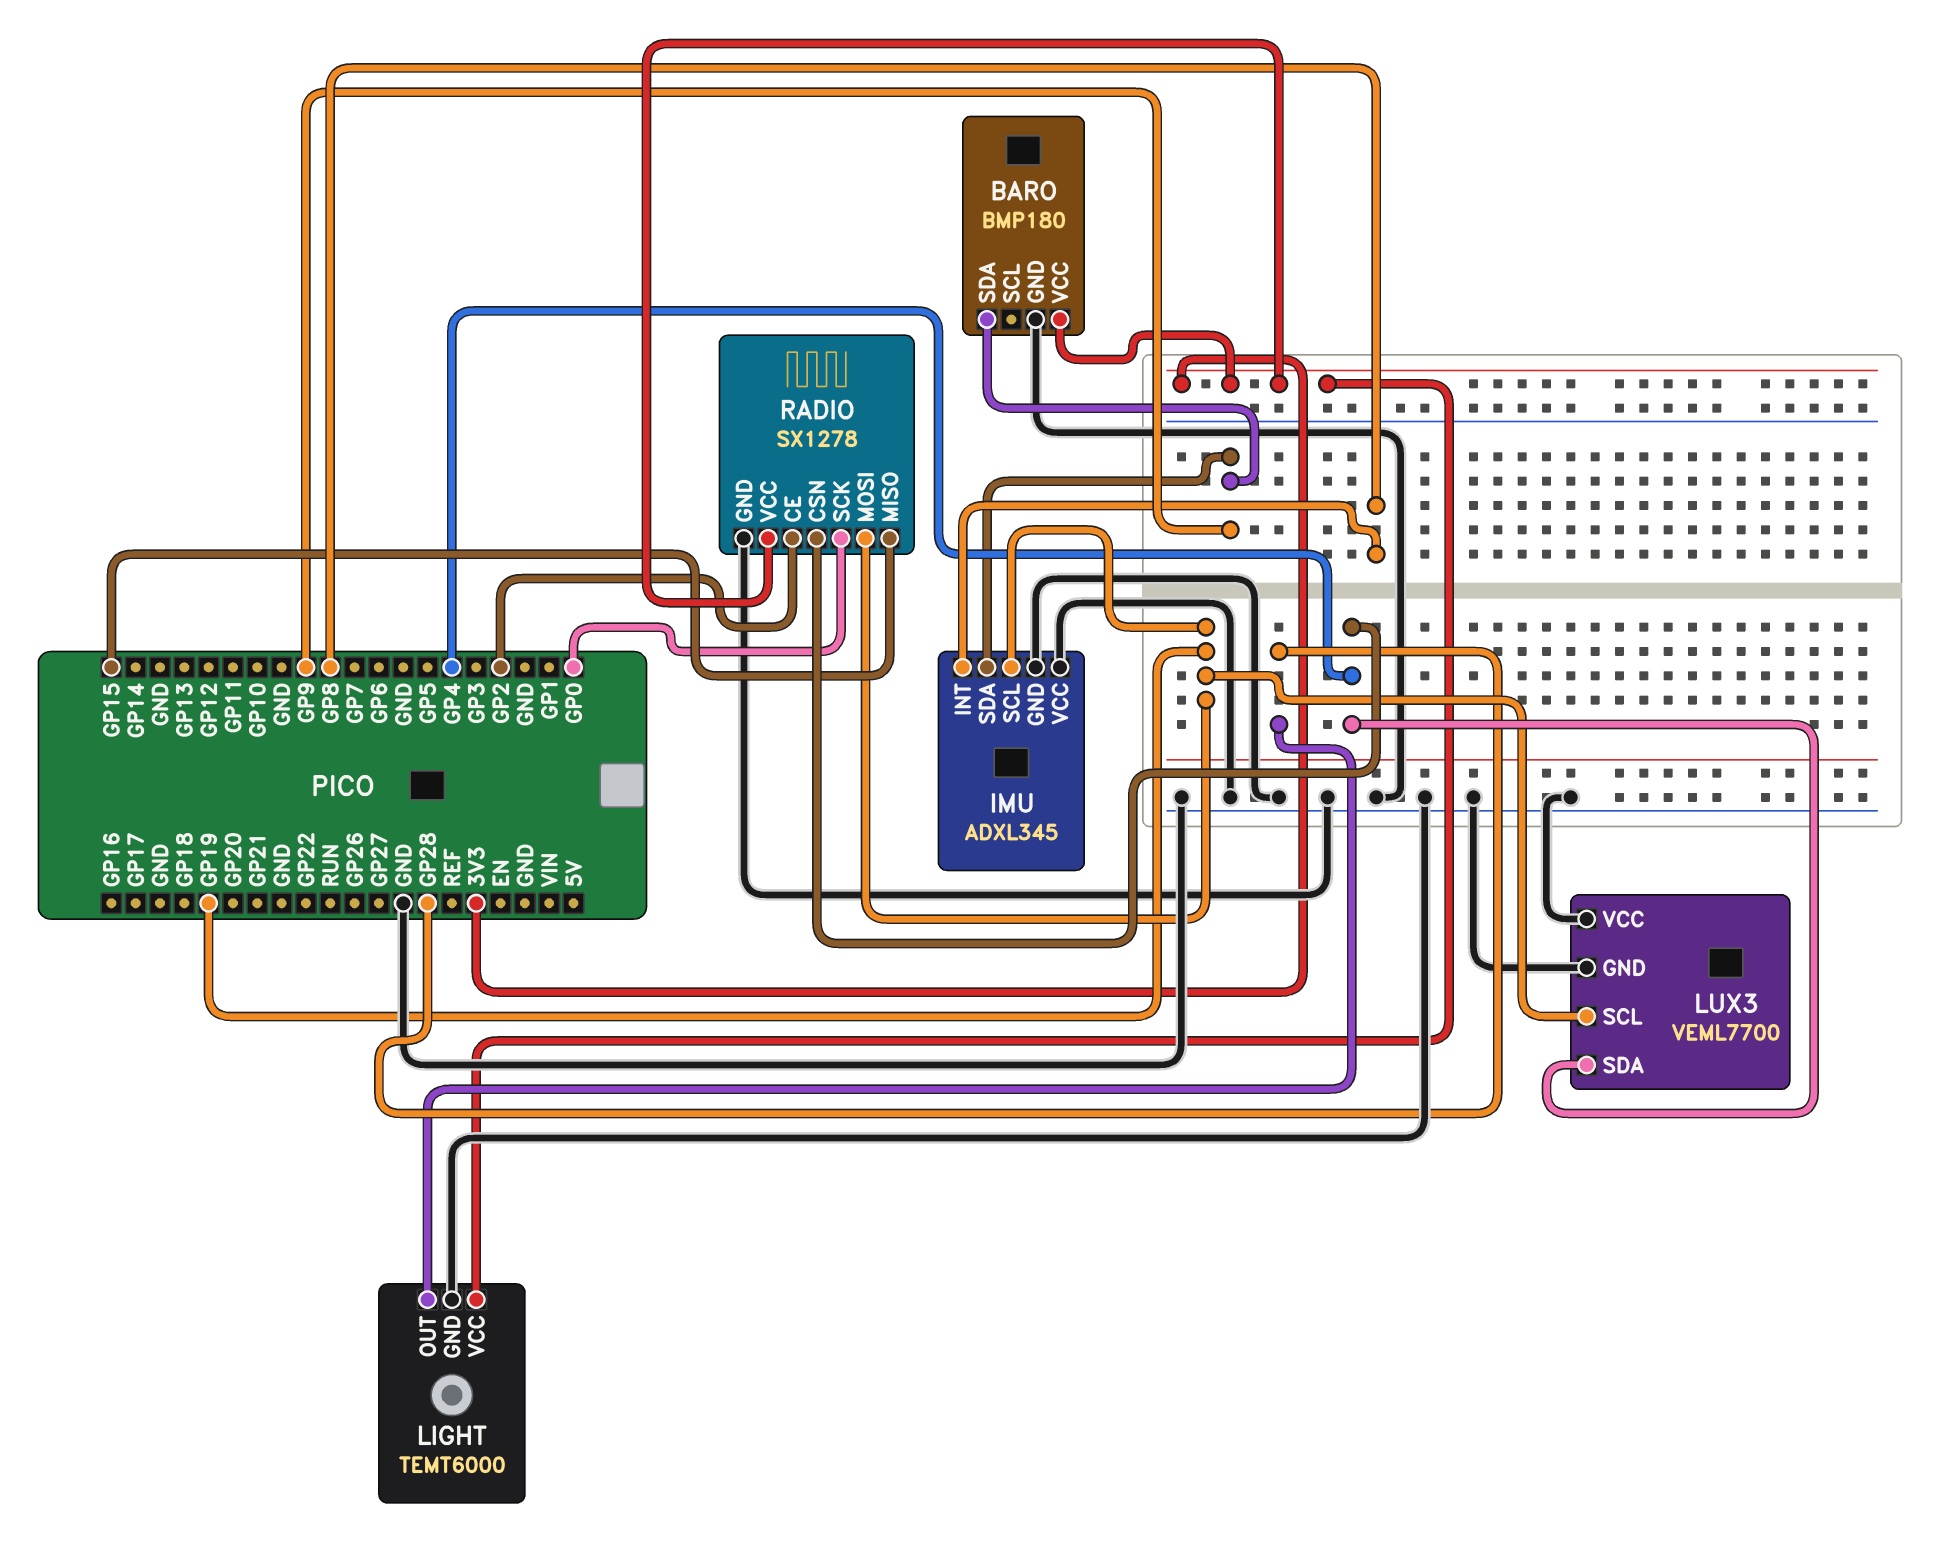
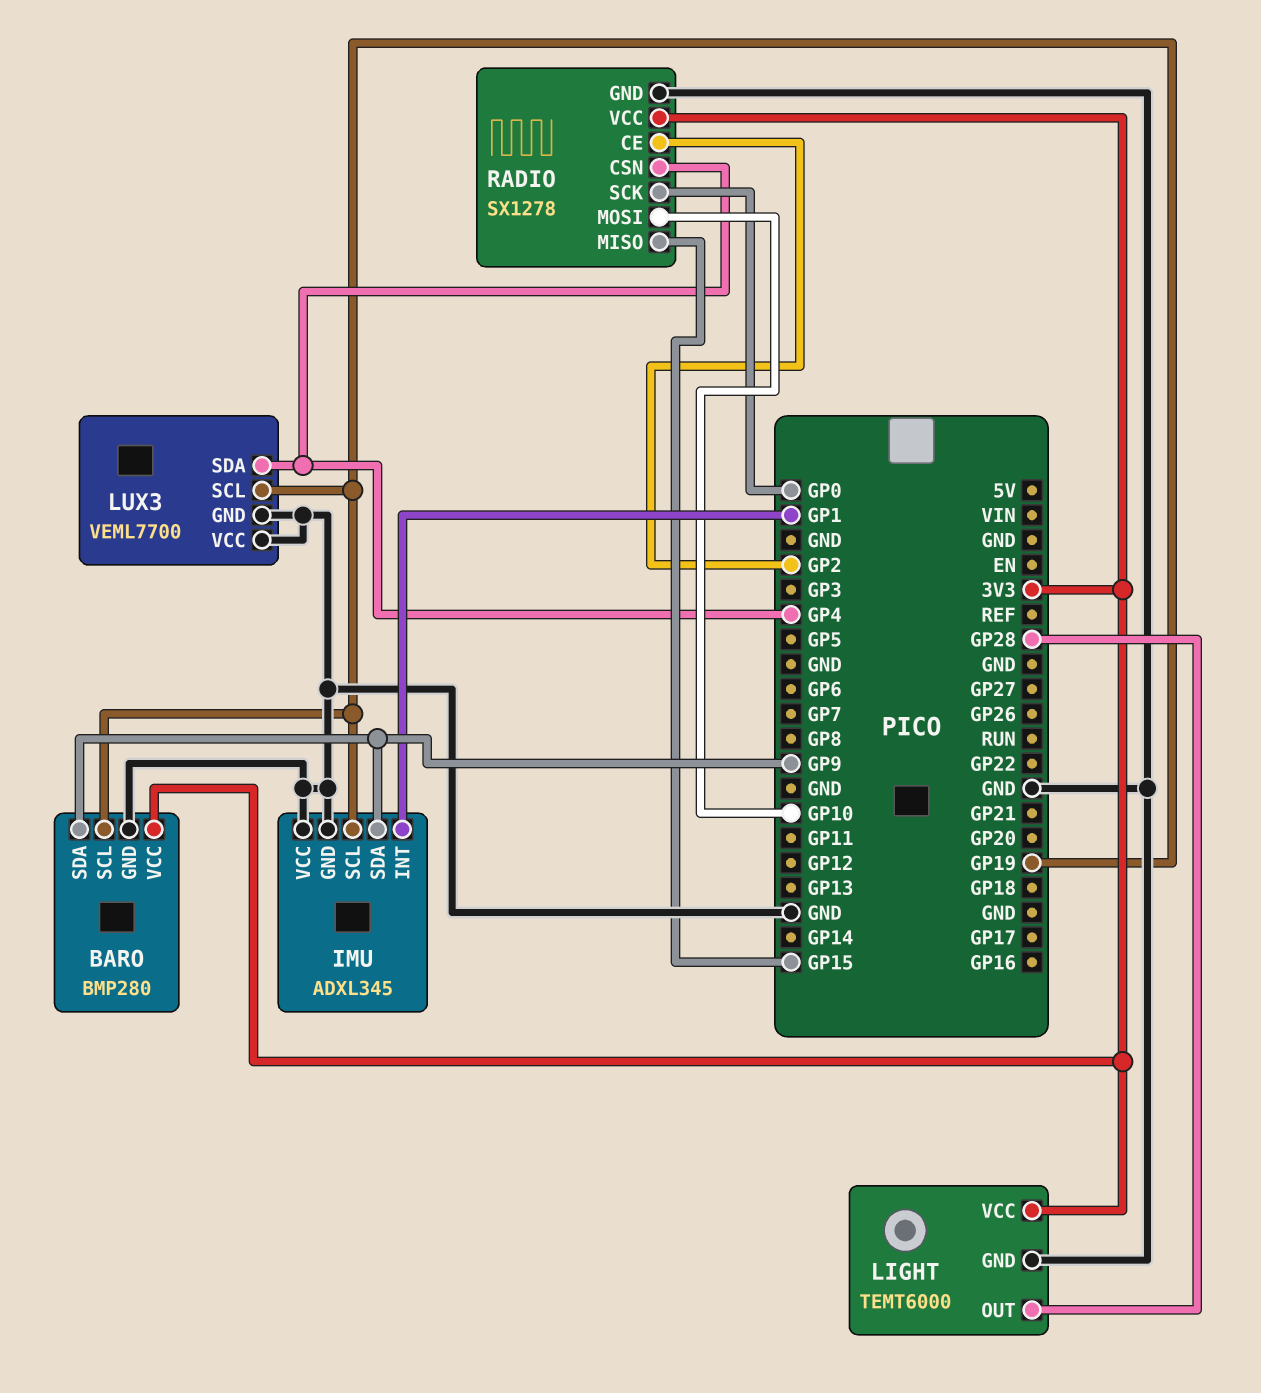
BARO: BMP180 -> BMP280
BARO pin SCL: none -> GP19
IMU pin INT: GP8 -> GP1
RADIO pin MOSI: GP19 -> GP10

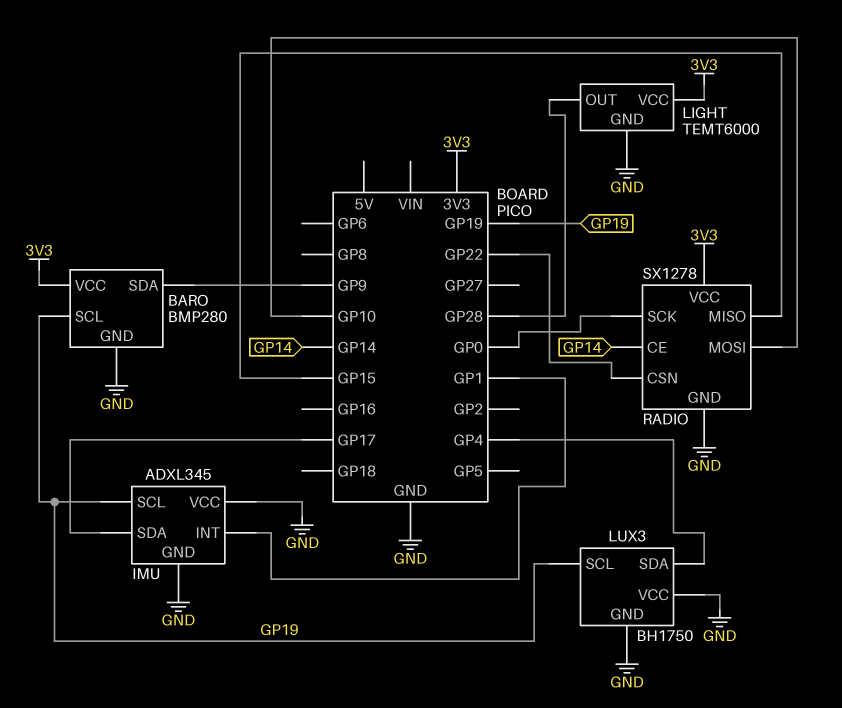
IMU pin SDA: GP9 -> GP17
LUX3: VEML7700 -> BH1750
RADIO pin CE: GP2 -> GP14
RADIO pin CSN: GP4 -> GP22

